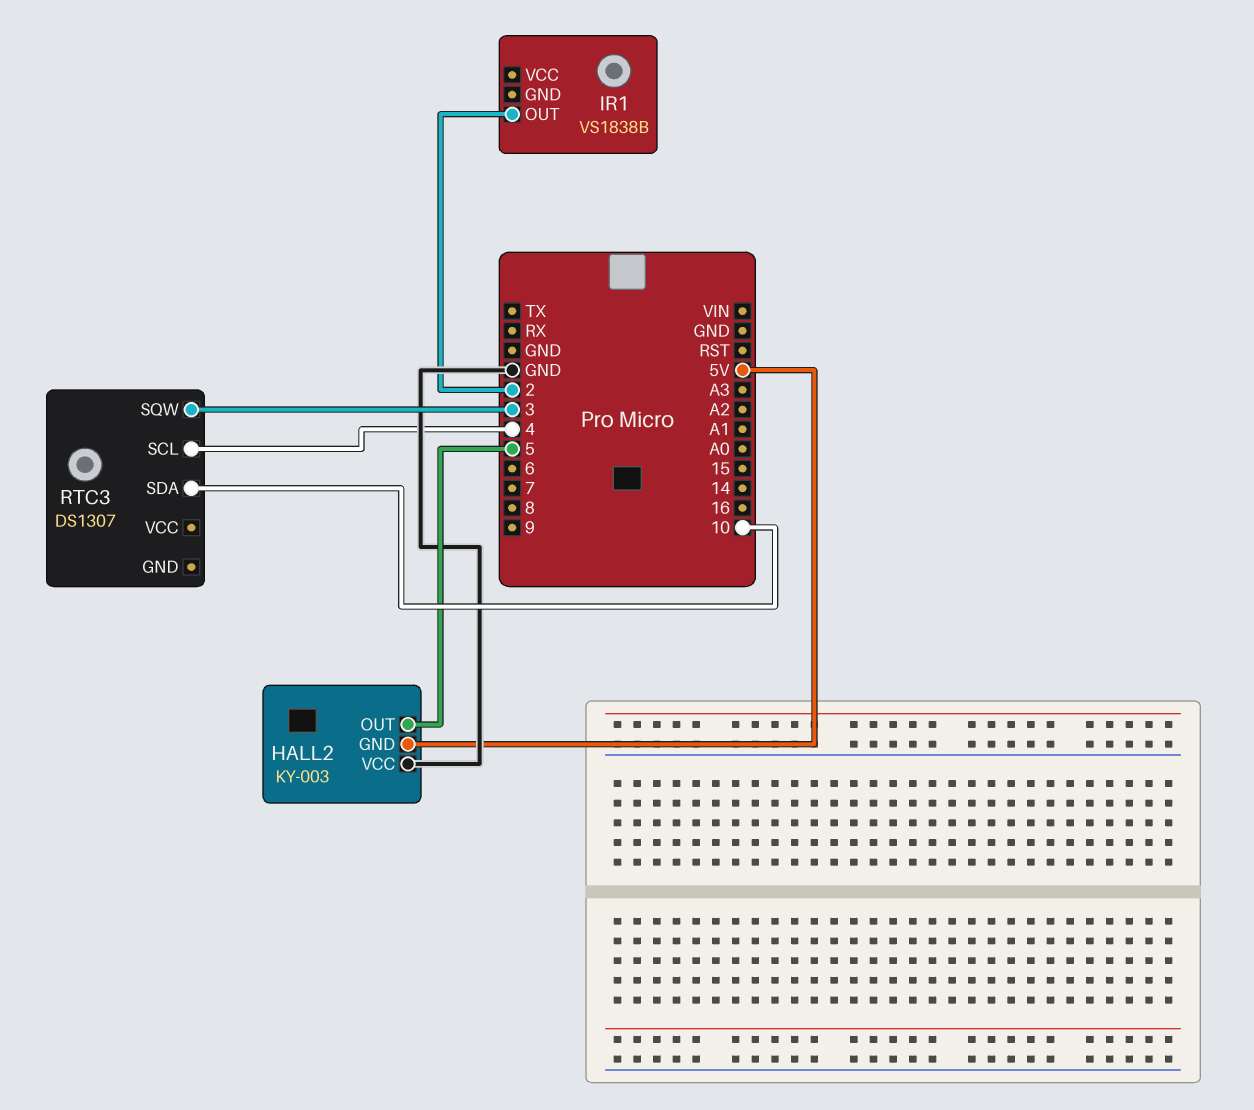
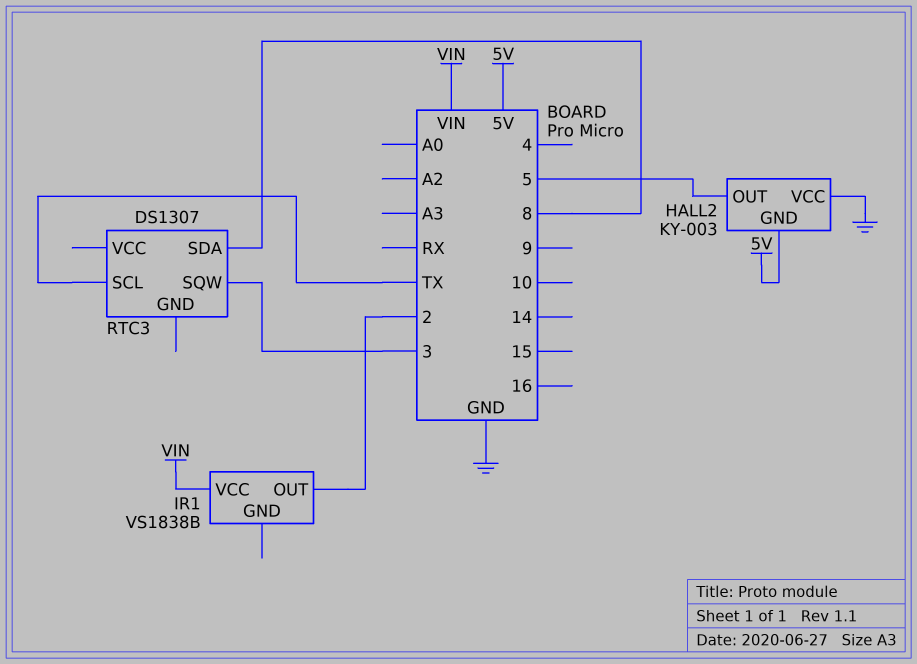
IR1 pin VCC: none -> VIN
RTC3 pin SCL: 4 -> TX
RTC3 pin SDA: 10 -> 8

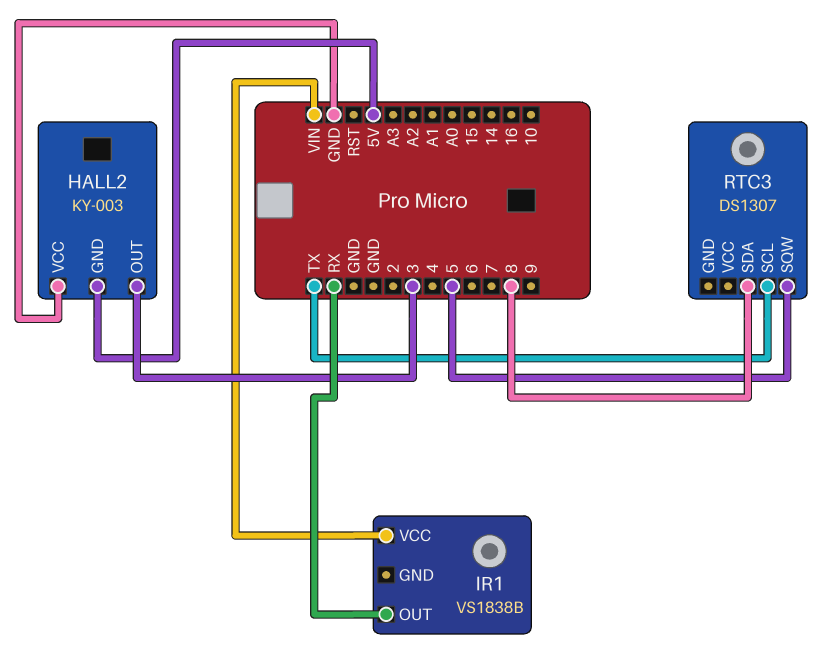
HALL2 pin OUT: 5 -> 3
IR1 pin OUT: 2 -> RX
RTC3 pin SQW: 3 -> 5

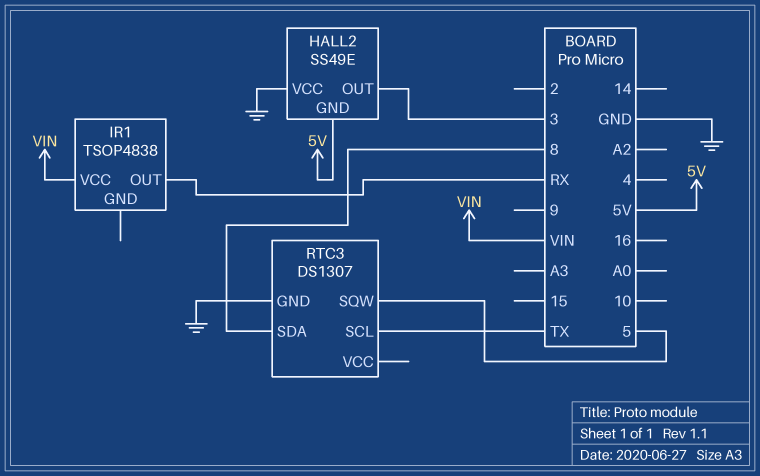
HALL2: KY-003 -> SS49E
IR1: VS1838B -> TSOP4838
RTC3 pin GND: none -> GND

